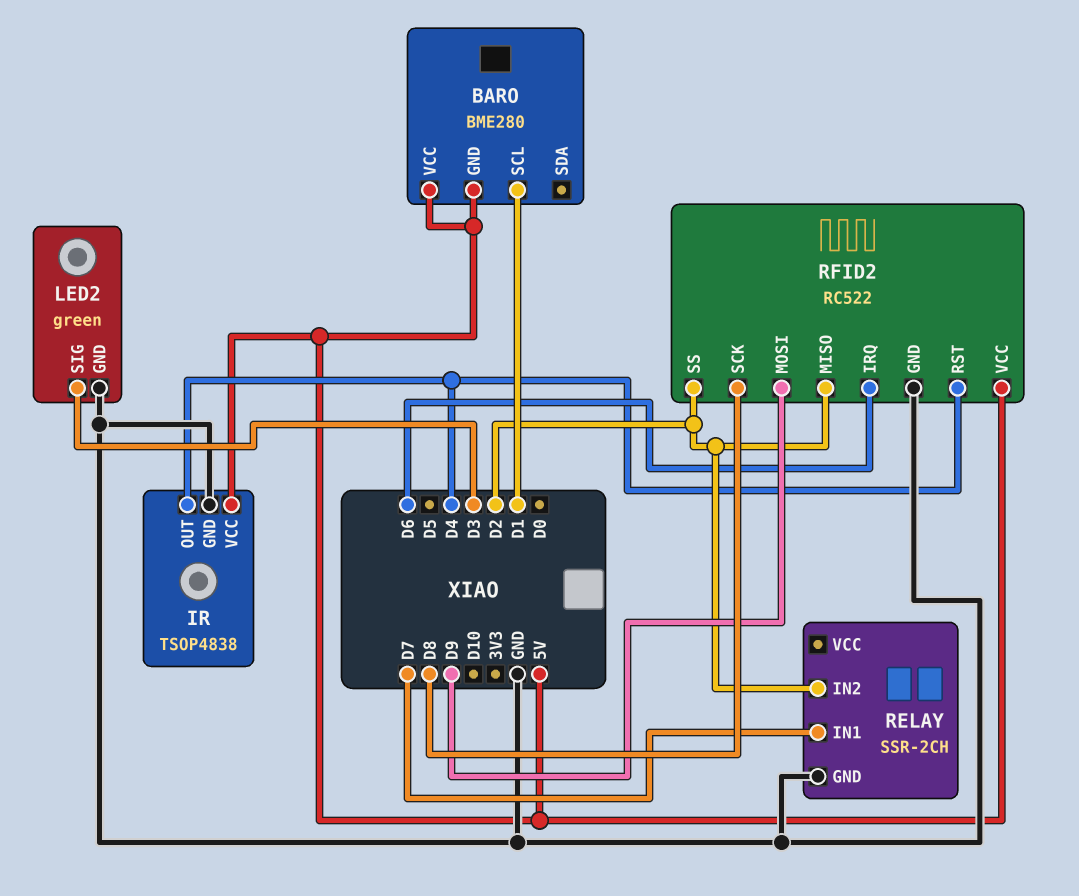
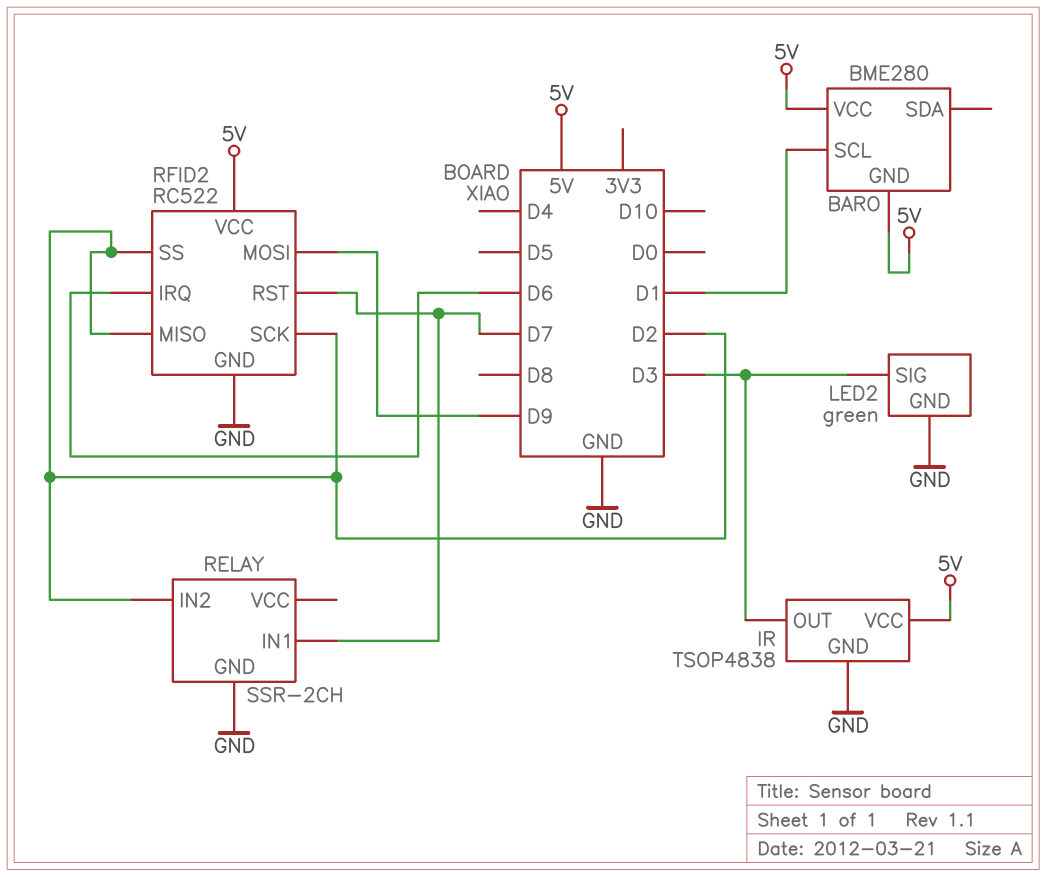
IR pin OUT: D4 -> D3
RFID2 pin RST: D4 -> D7
RFID2 pin SCK: D8 -> D2

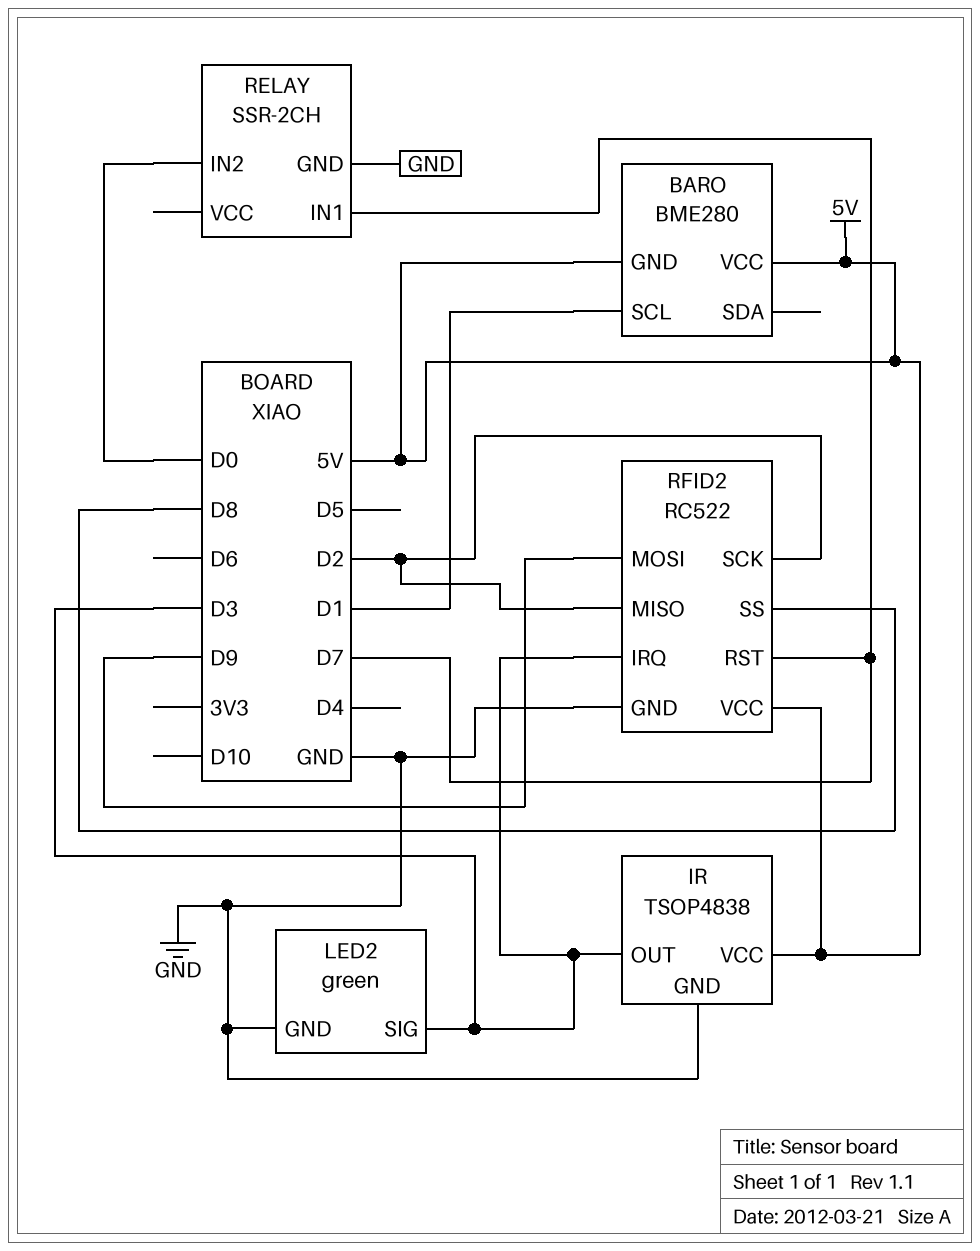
RELAY pin IN2: D2 -> D0
RFID2 pin IRQ: D6 -> D3
RFID2 pin SS: D2 -> D8

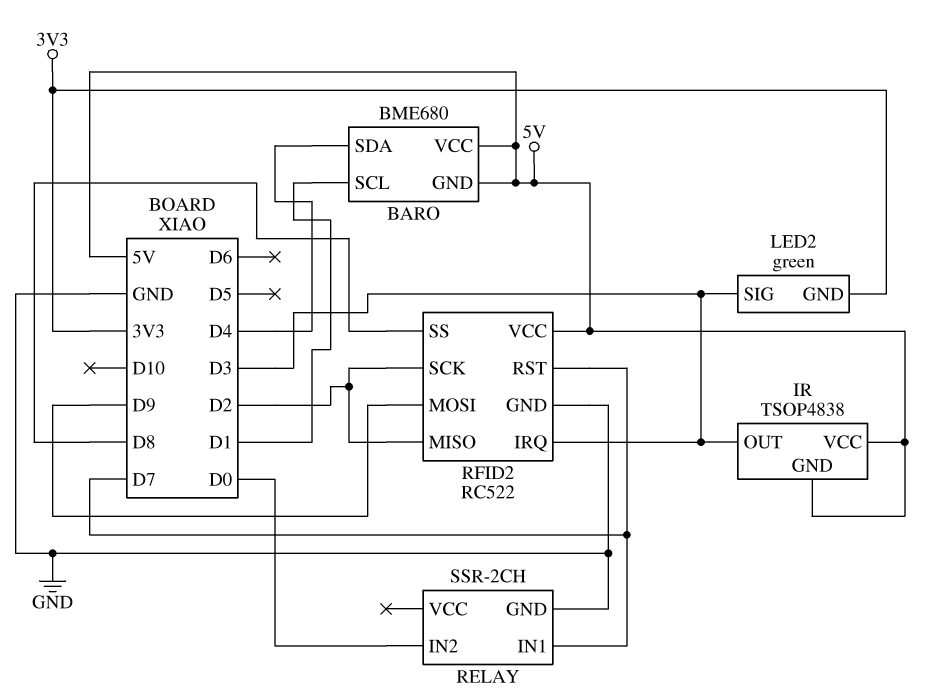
BARO: BME280 -> BME680
BARO pin SDA: none -> D4
IR pin GND: GND -> 5V
LED2 pin GND: GND -> 3V3

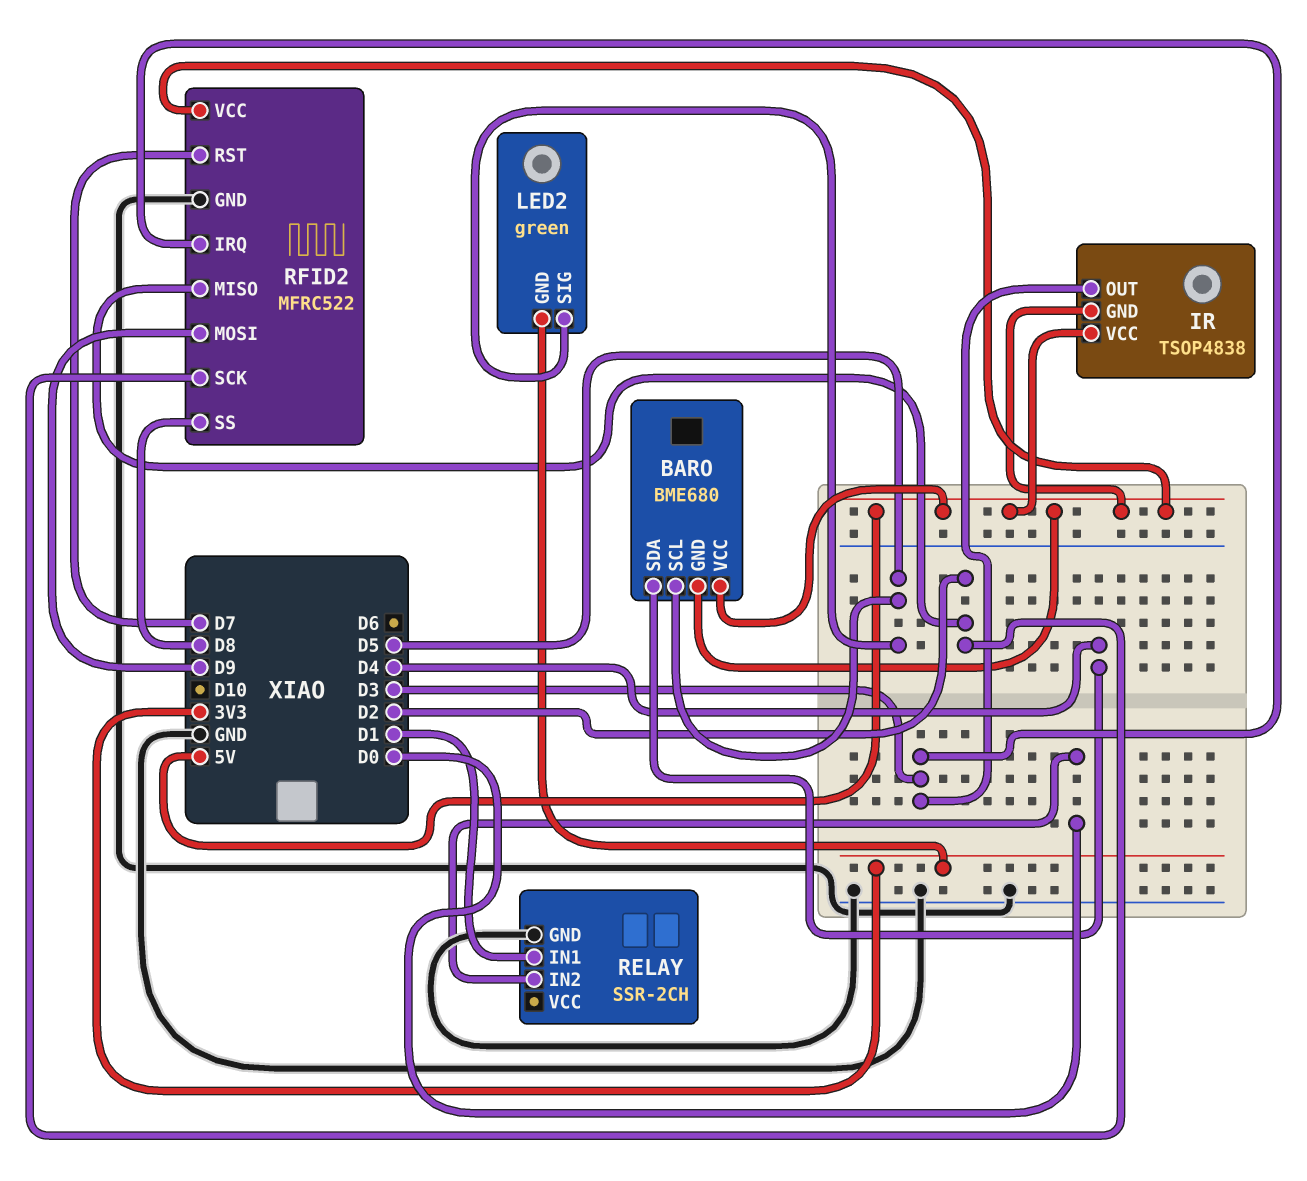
BARO pin SCL: D1 -> D5
LED2 pin SIG: D3 -> D5
RELAY pin IN1: D7 -> D1
RFID2: RC522 -> MFRC522

